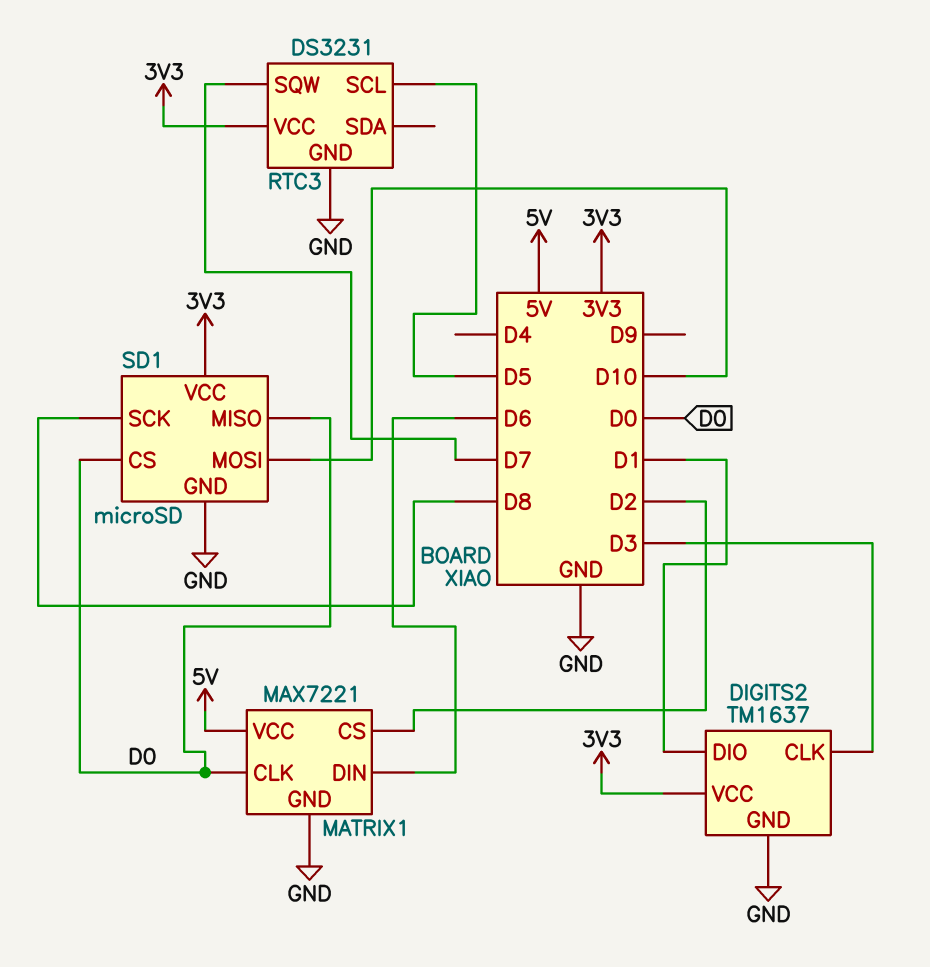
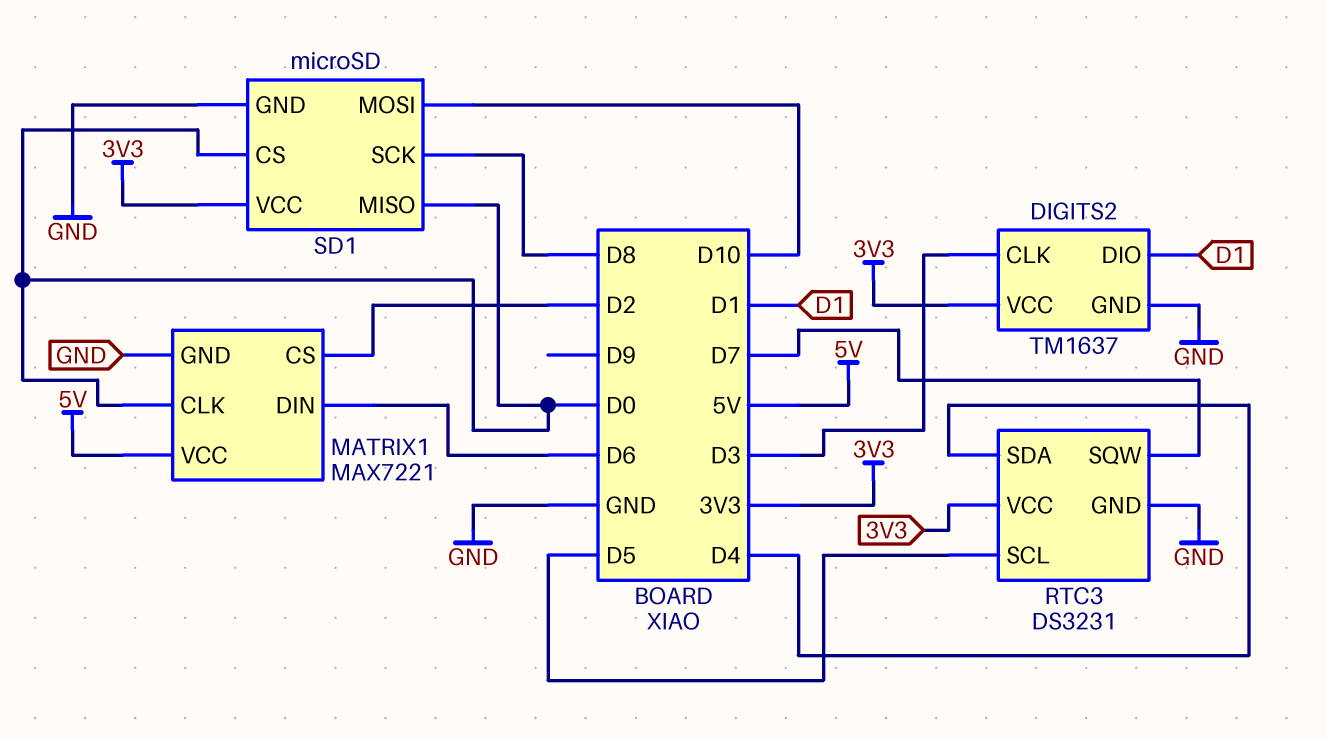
RTC3 pin SDA: none -> D4

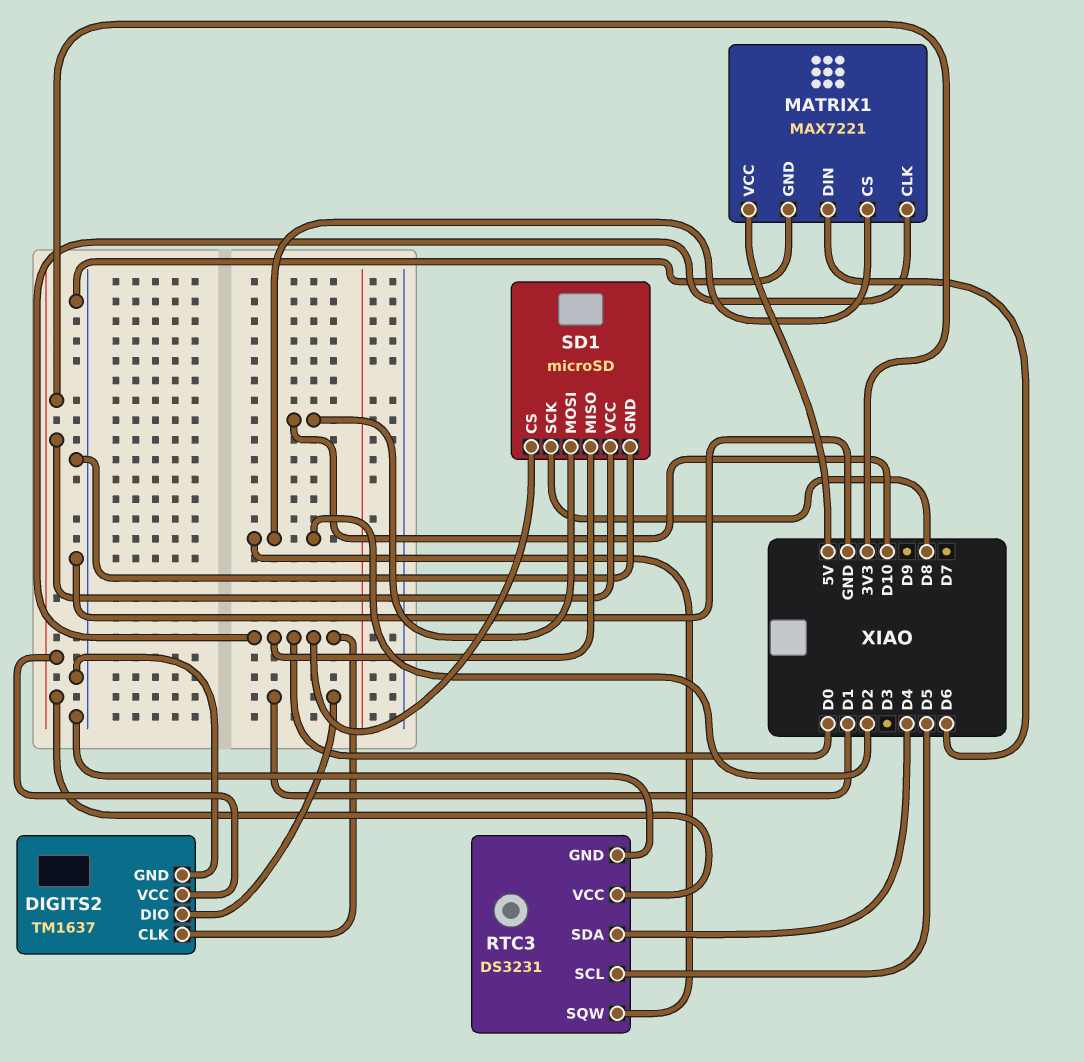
DIGITS2 pin CLK: D3 -> D0
RTC3 pin SQW: D7 -> D2

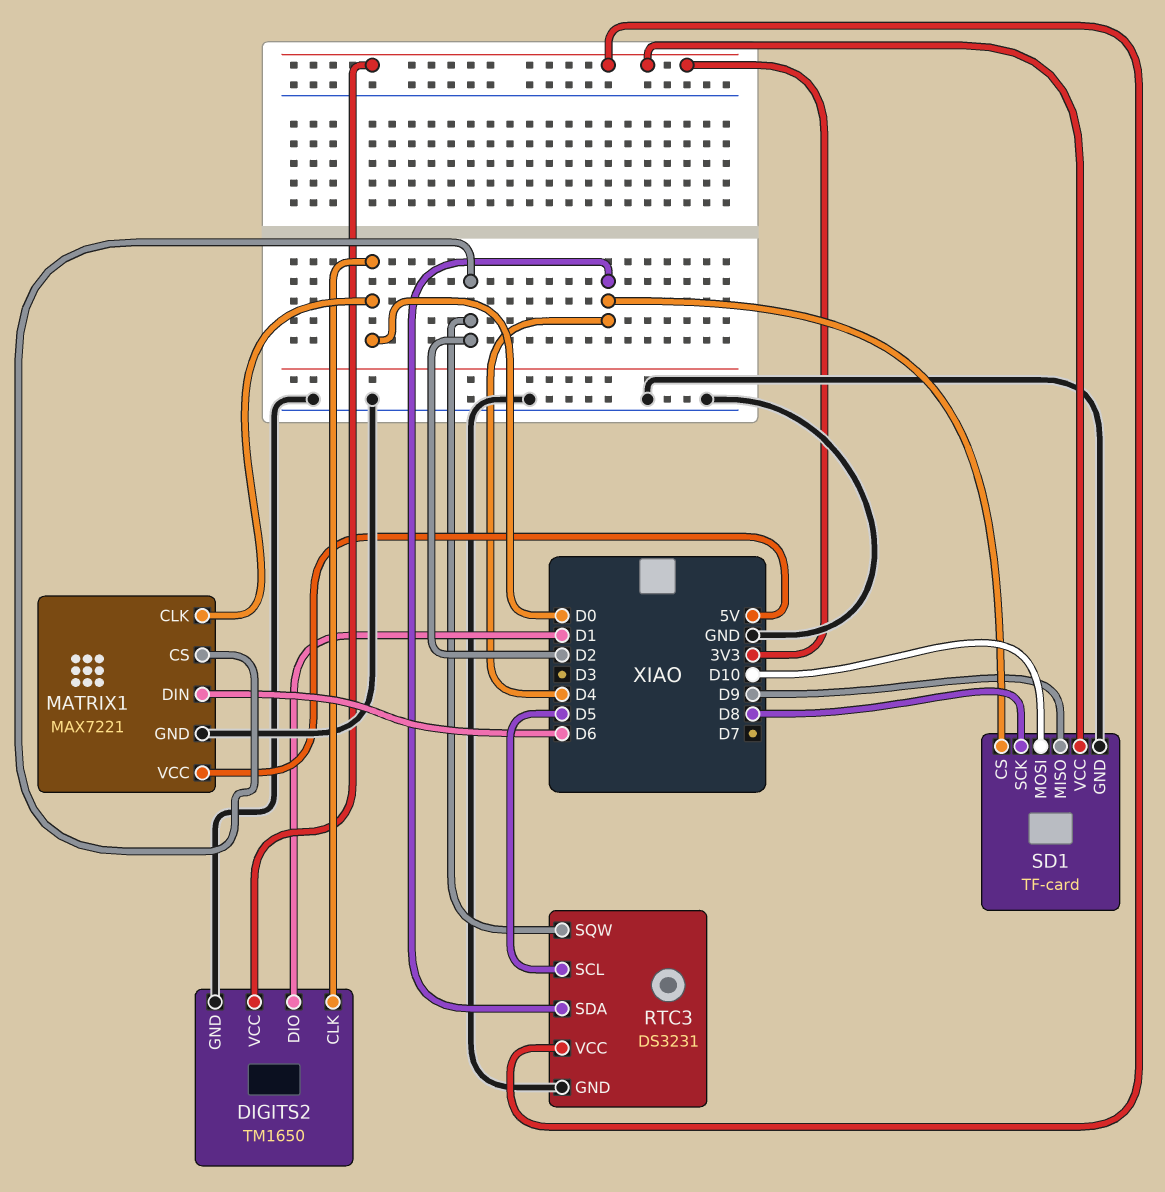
DIGITS2: TM1637 -> TM1650
SD1: microSD -> TF-card
SD1 pin CS: D0 -> D4
SD1 pin MISO: D0 -> D9

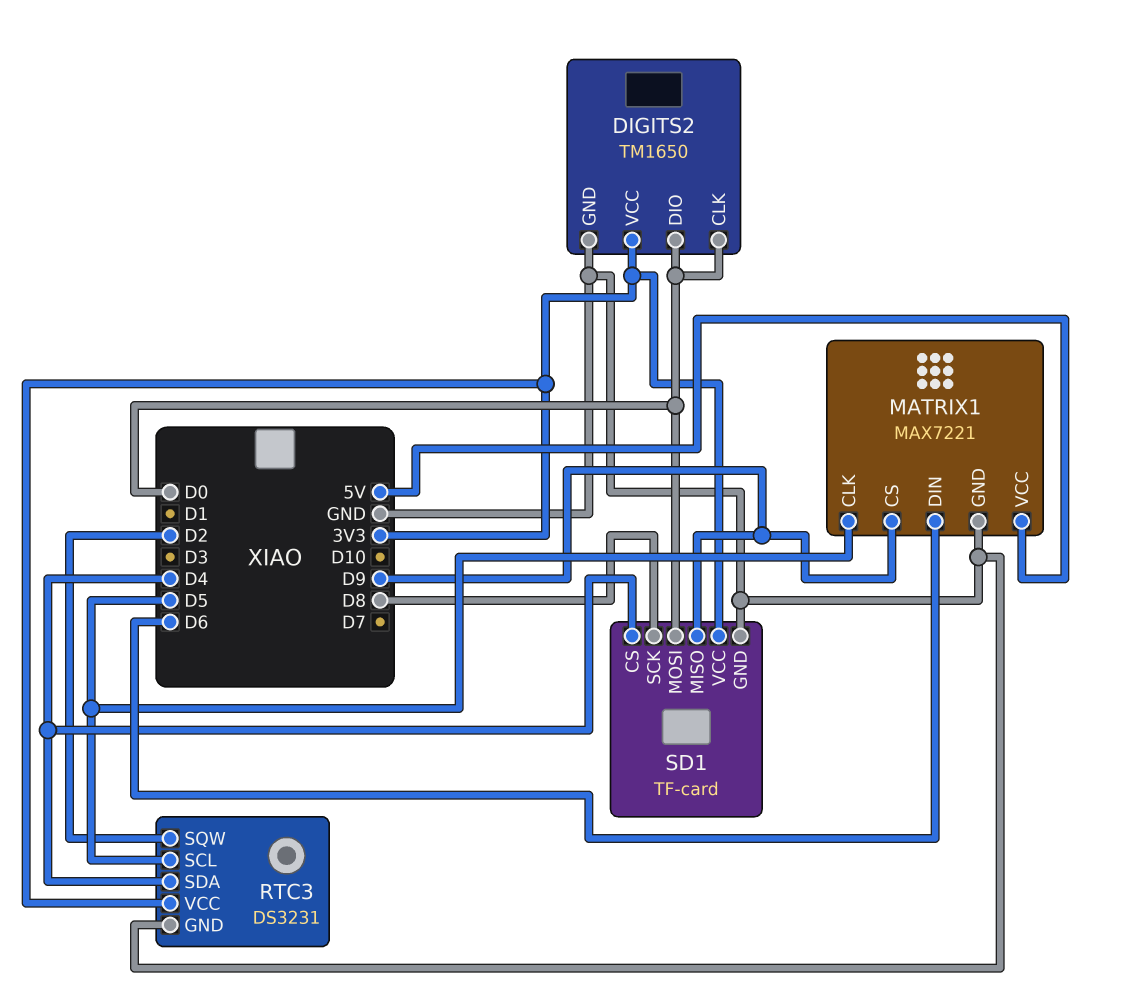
DIGITS2 pin DIO: D1 -> D0
MATRIX1 pin CLK: D0 -> D5
MATRIX1 pin CS: D2 -> D9
SD1 pin MOSI: D10 -> D0

